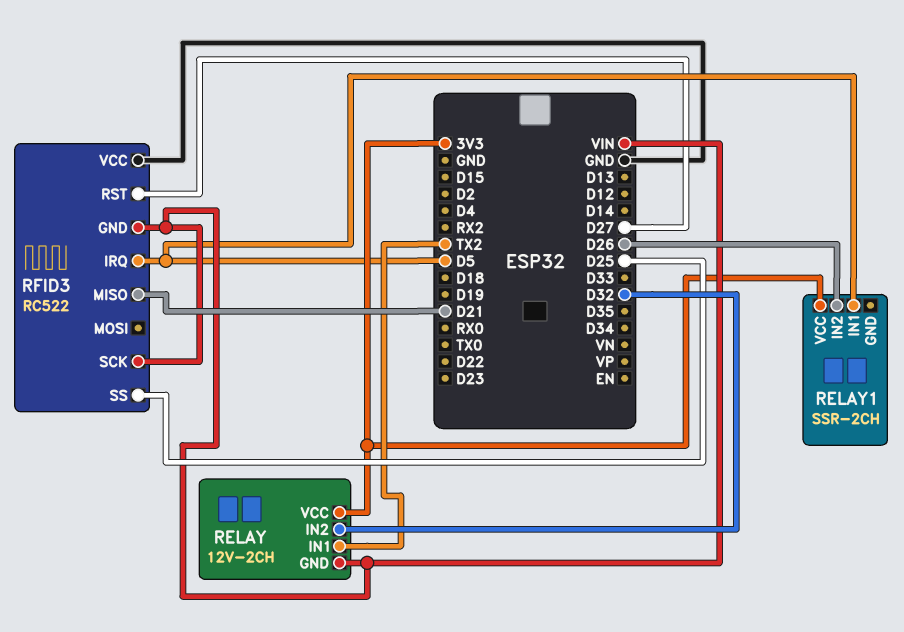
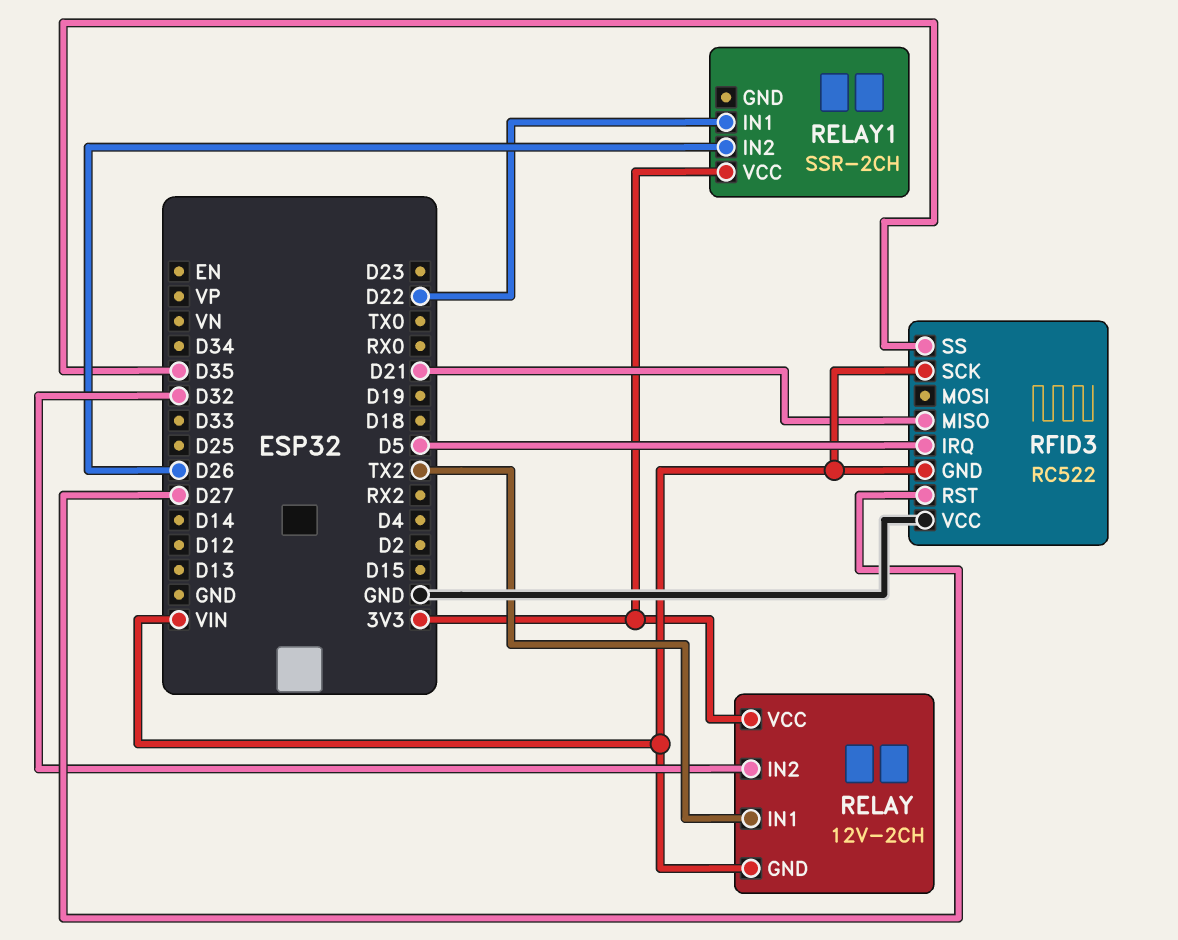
RELAY1 pin IN1: D5 -> D22
RFID3 pin SS: D25 -> D35

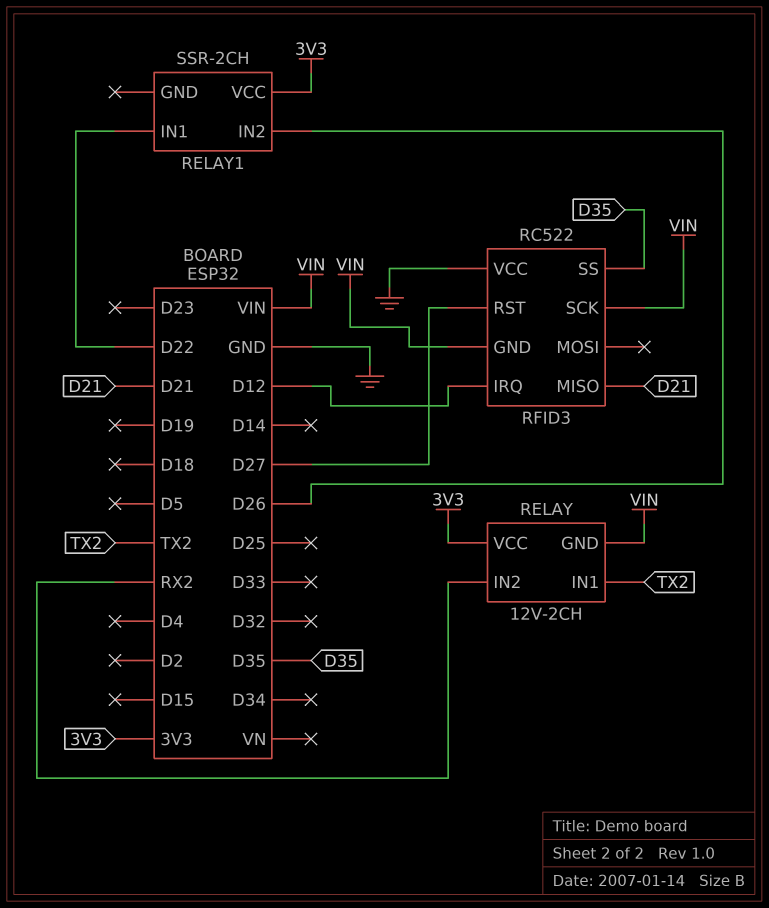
RELAY pin IN2: D32 -> RX2
RFID3 pin IRQ: D5 -> D12

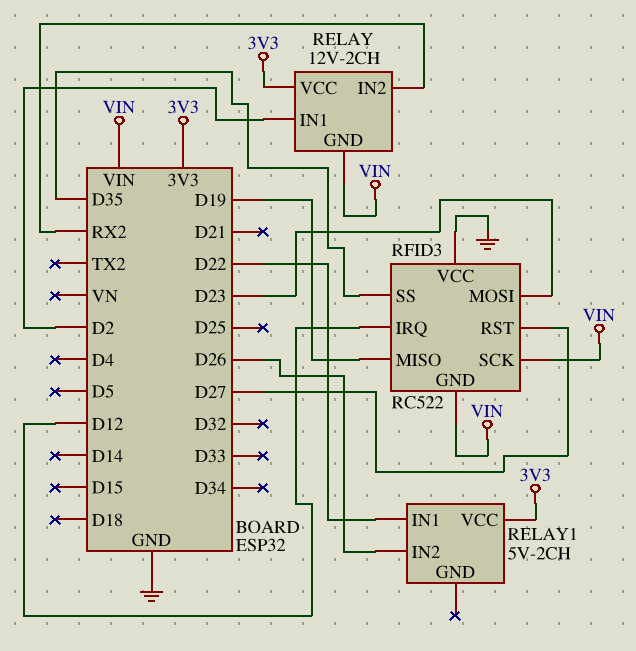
RELAY pin IN1: TX2 -> D2
RELAY1: SSR-2CH -> 5V-2CH
RFID3 pin MISO: D21 -> D19
RFID3 pin MOSI: none -> D23

